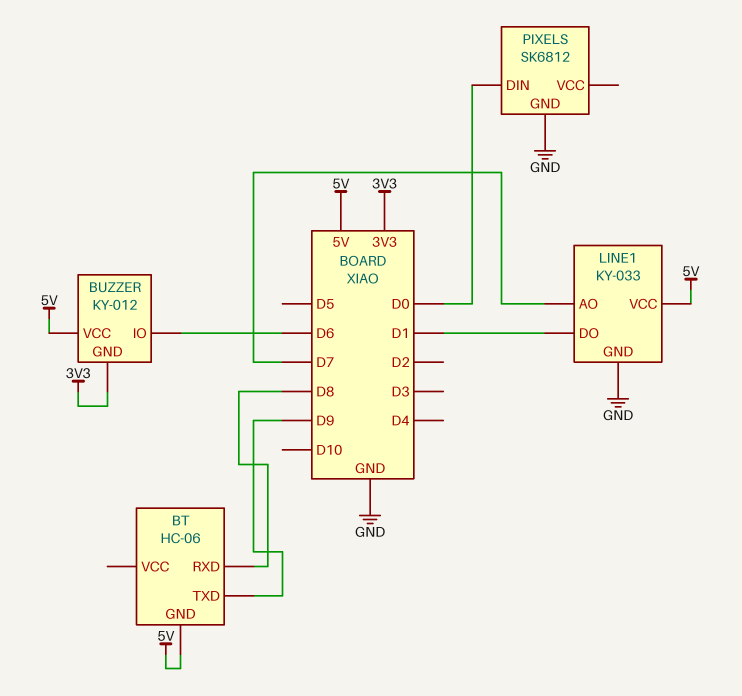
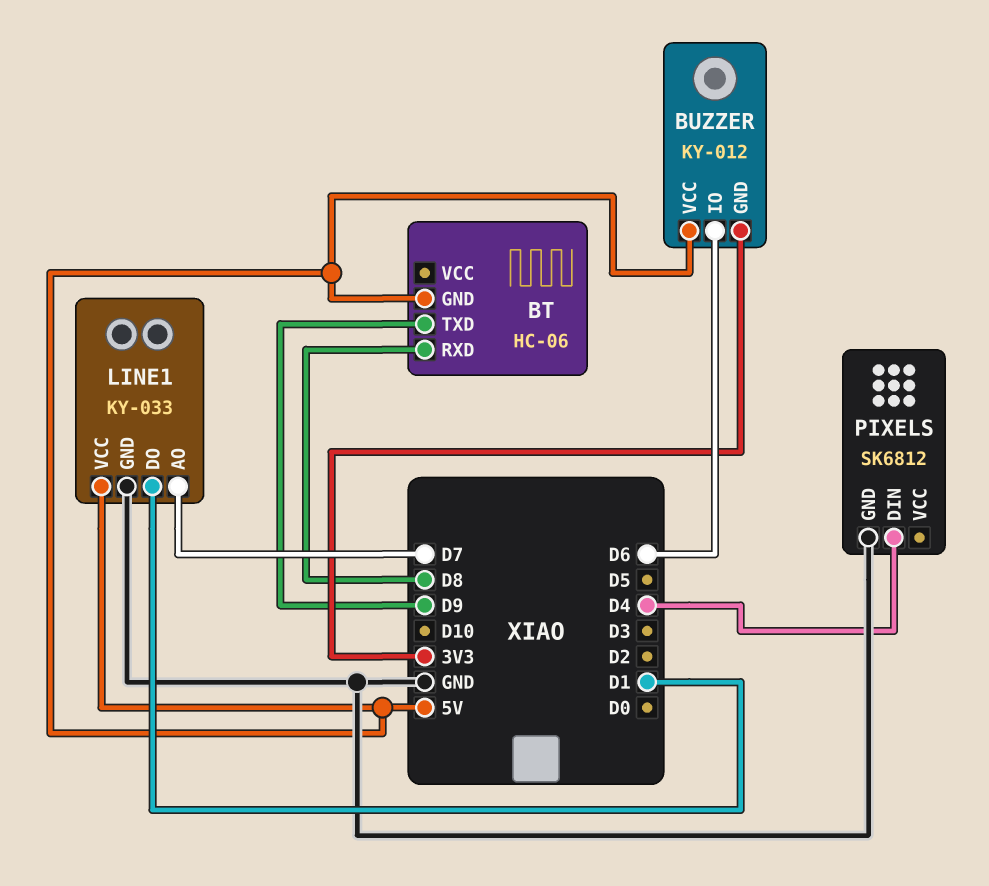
PIXELS pin DIN: D0 -> D4

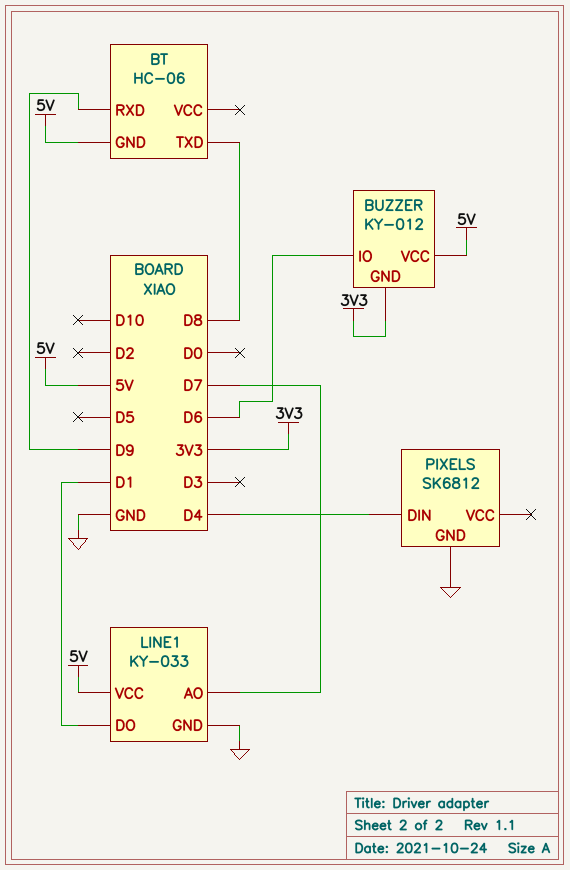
BT pin RXD: D8 -> D9
BT pin TXD: D9 -> D8

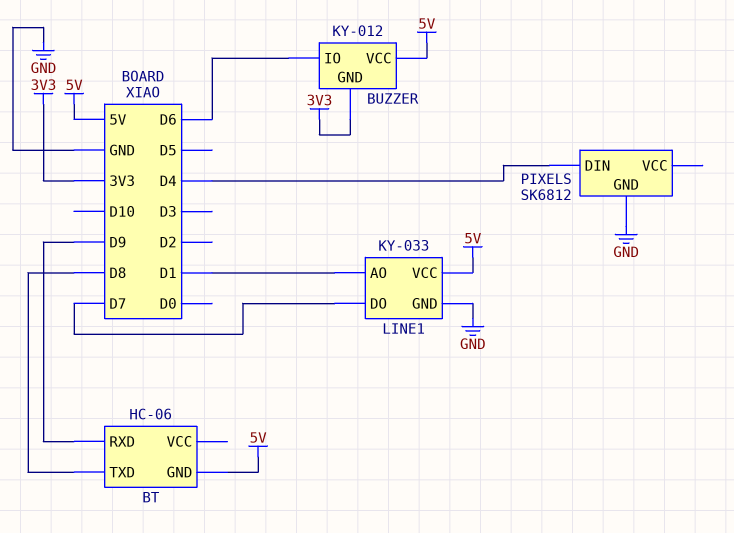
LINE1 pin AO: D7 -> D1
LINE1 pin DO: D1 -> D7

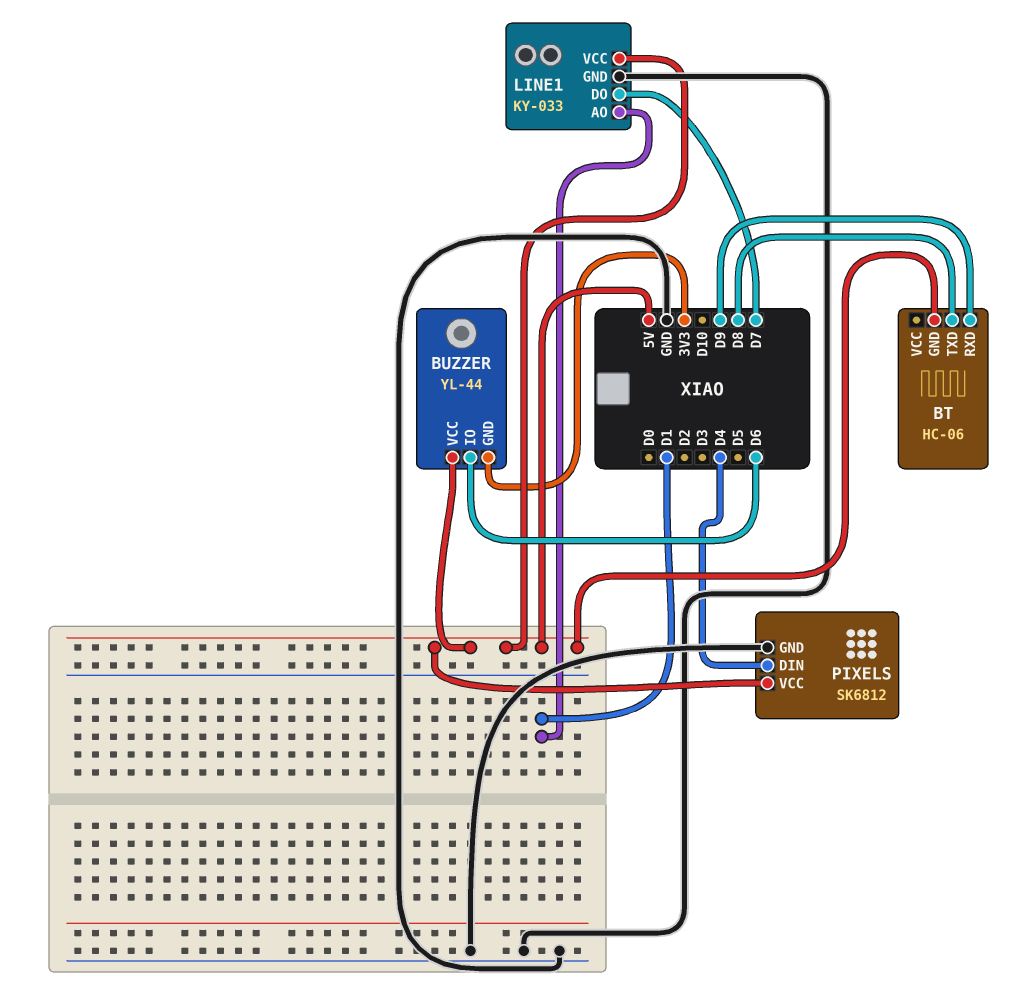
BUZZER: KY-012 -> YL-44
PIXELS pin VCC: none -> 5V

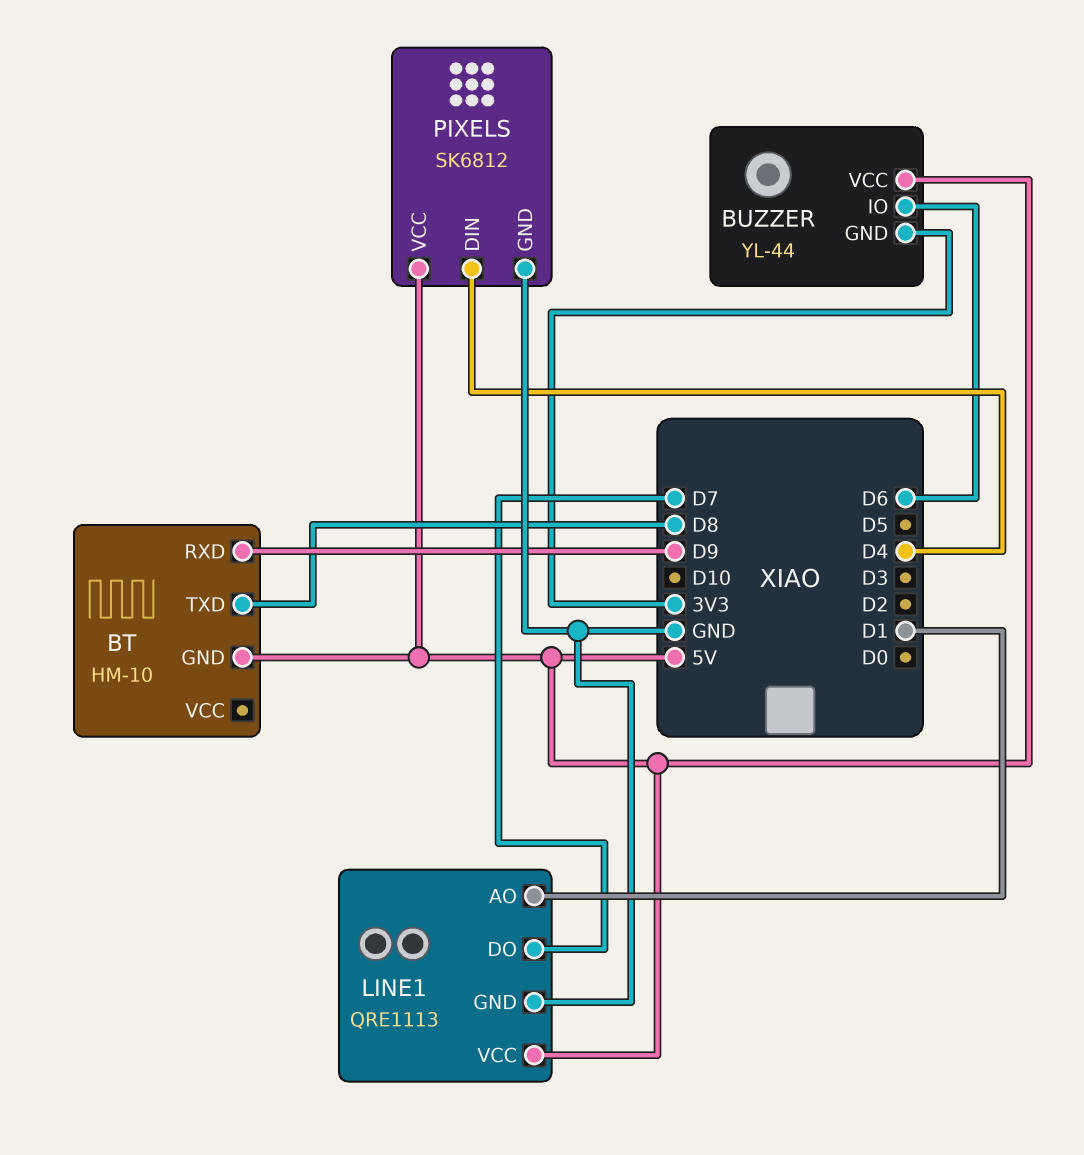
BT: HC-06 -> HM-10
LINE1: KY-033 -> QRE1113

